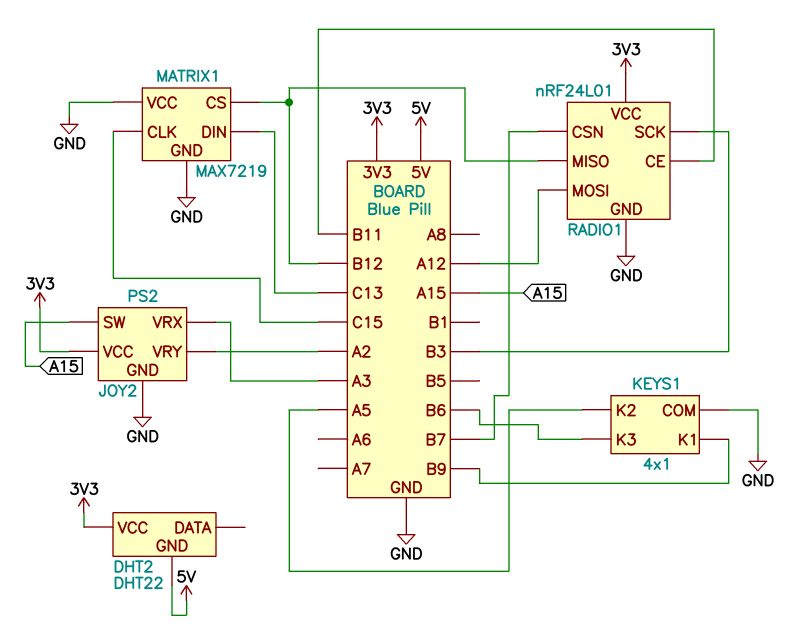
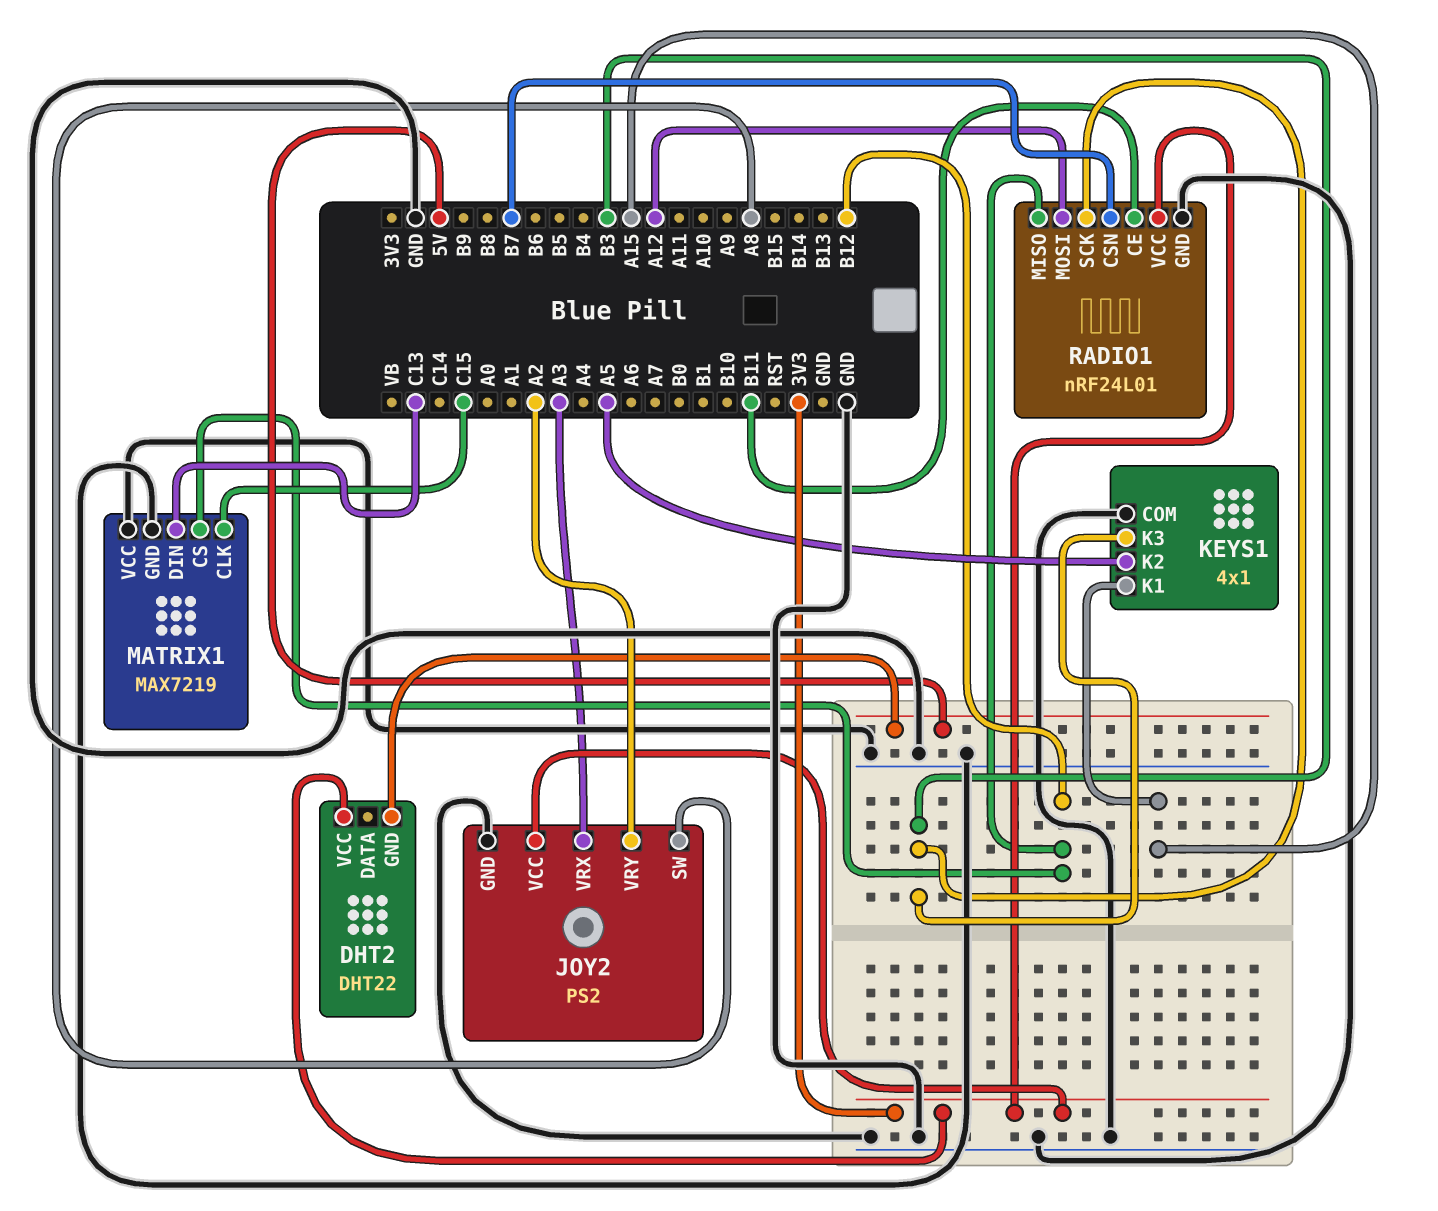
JOY2 pin SW: A15 -> A8
KEYS1 pin K1: B9 -> A15
KEYS1 pin K3: B6 -> B3

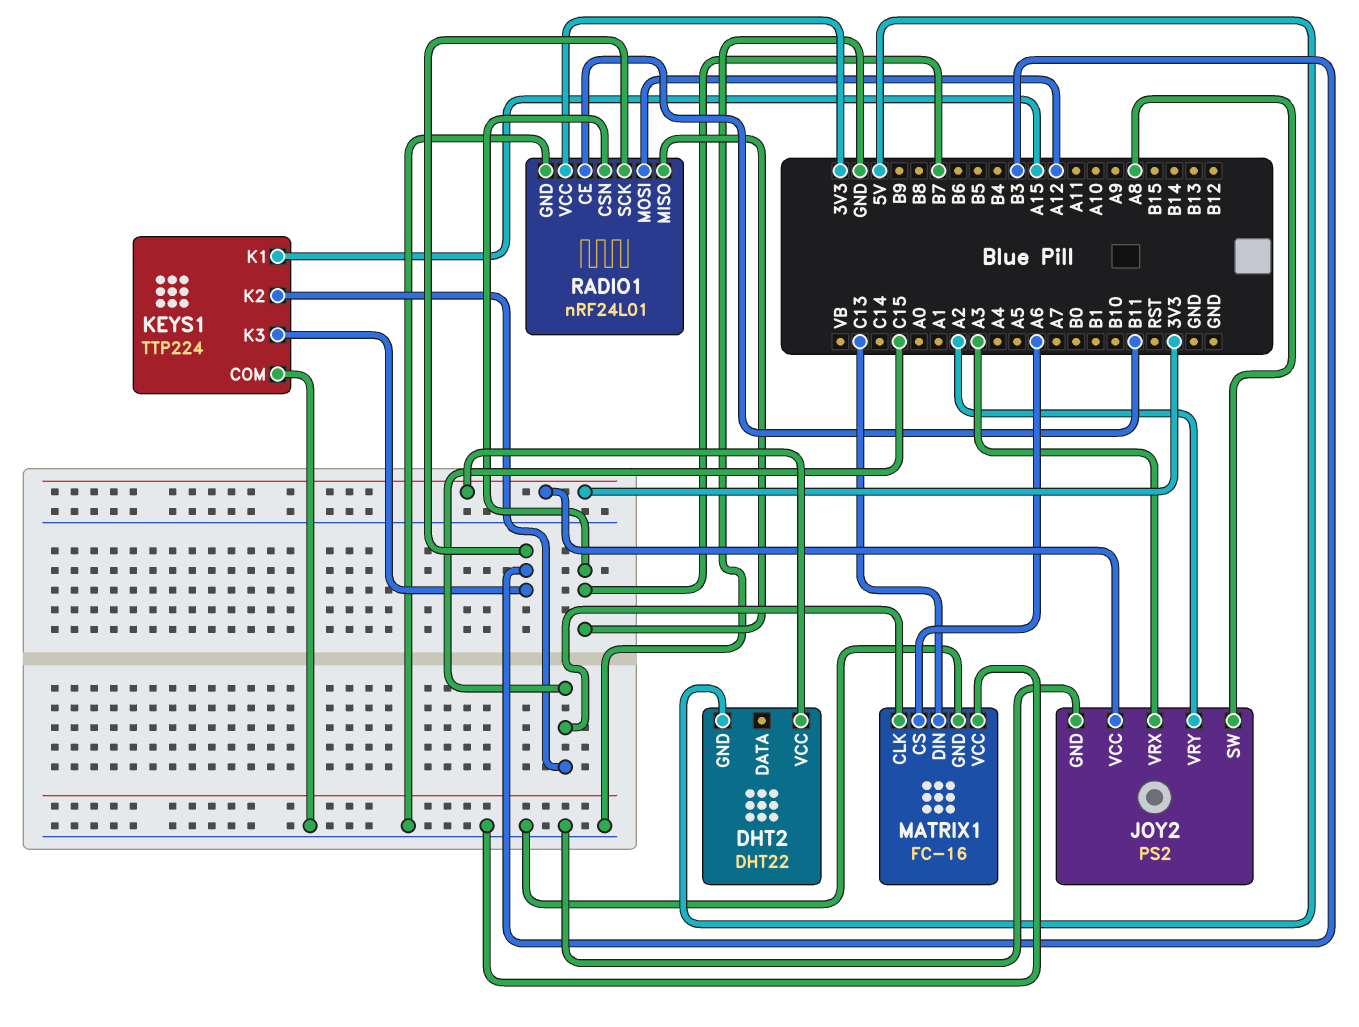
KEYS1: 4x1 -> TTP224
KEYS1 pin K2: A5 -> C15
MATRIX1: MAX7219 -> FC-16
MATRIX1 pin CS: B12 -> A6
RADIO1 pin MISO: B12 -> B7

